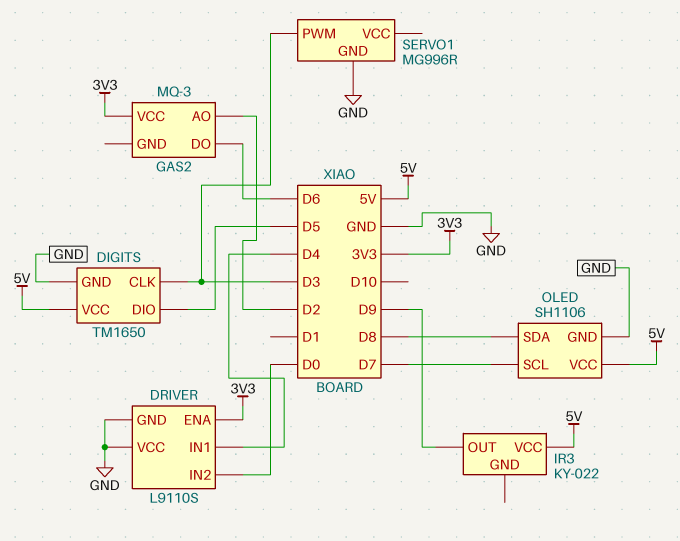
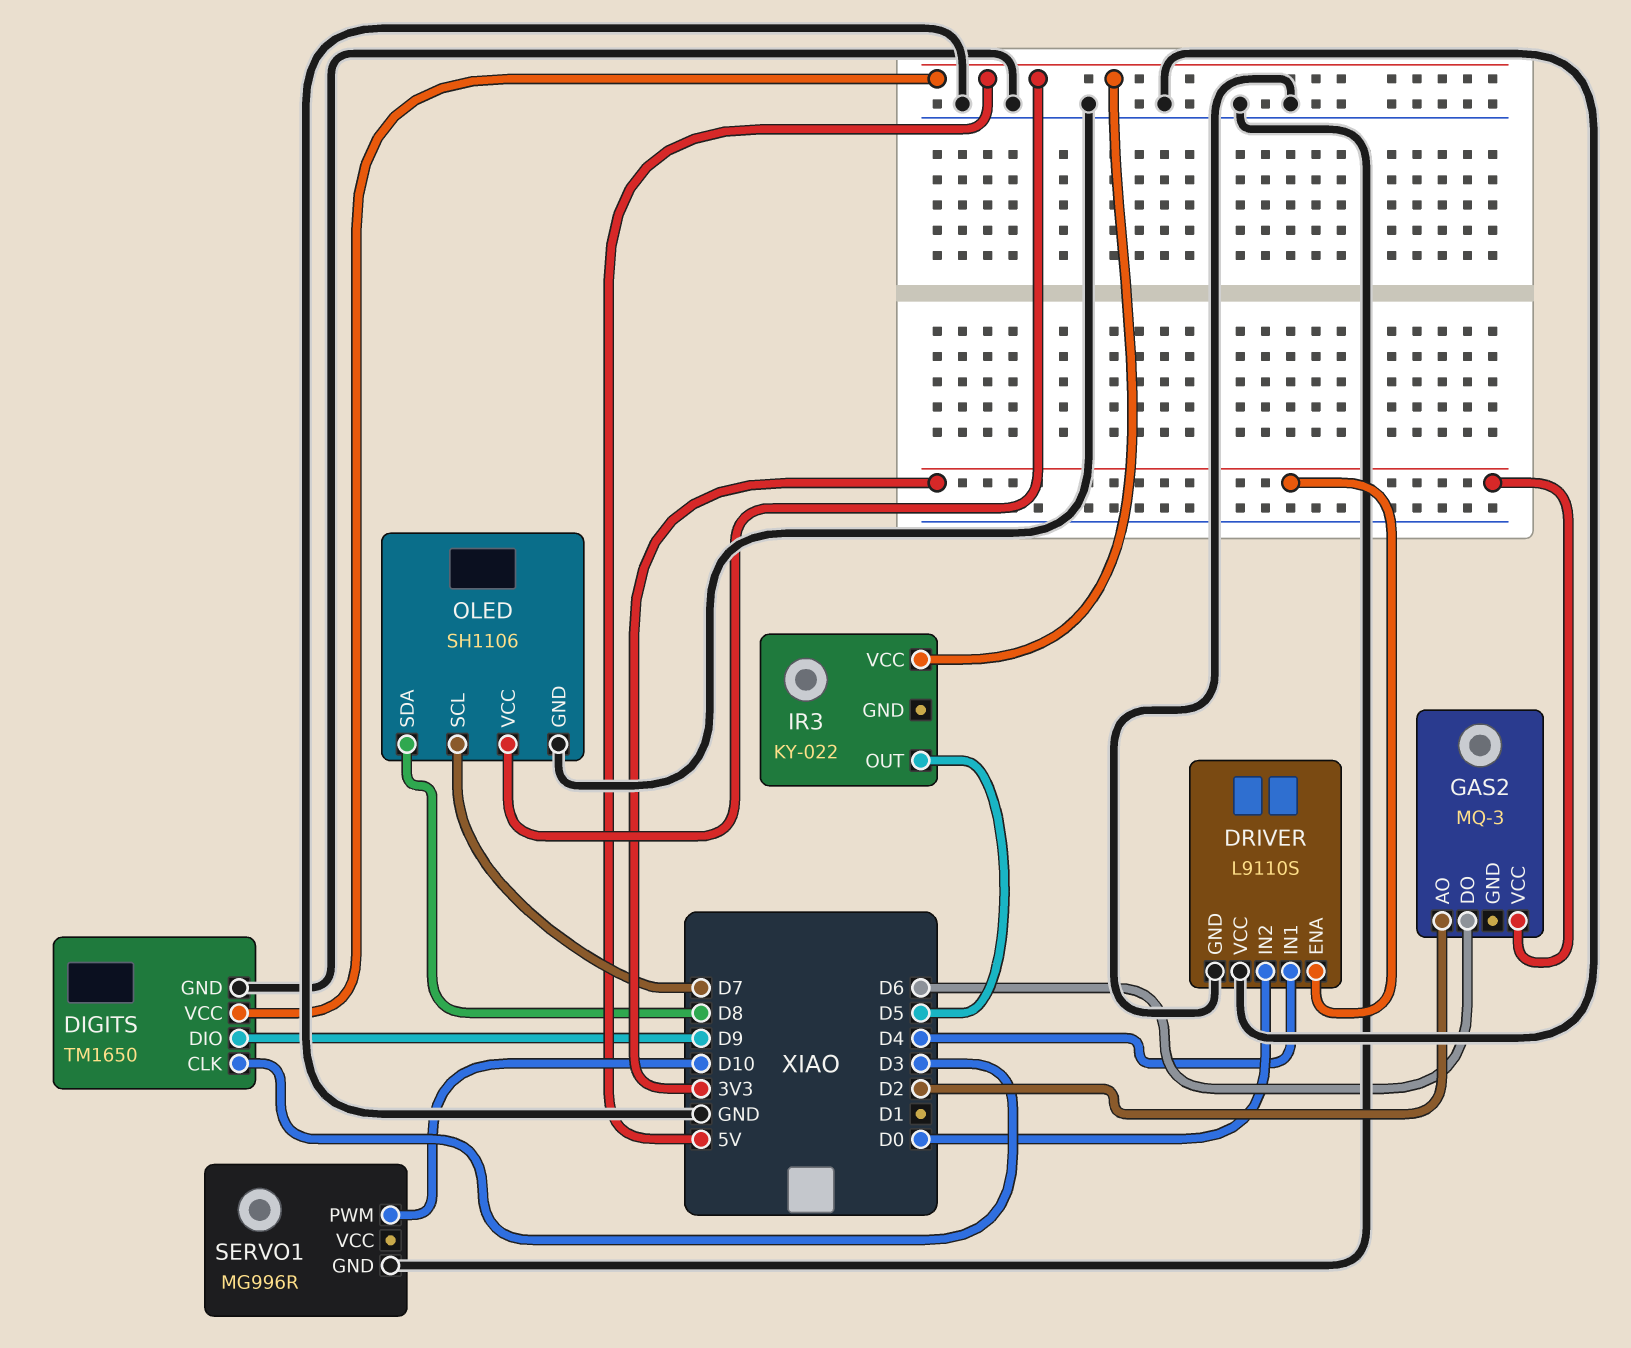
DIGITS pin DIO: D5 -> D9
IR3 pin OUT: D9 -> D5
SERVO1 pin PWM: D3 -> D10

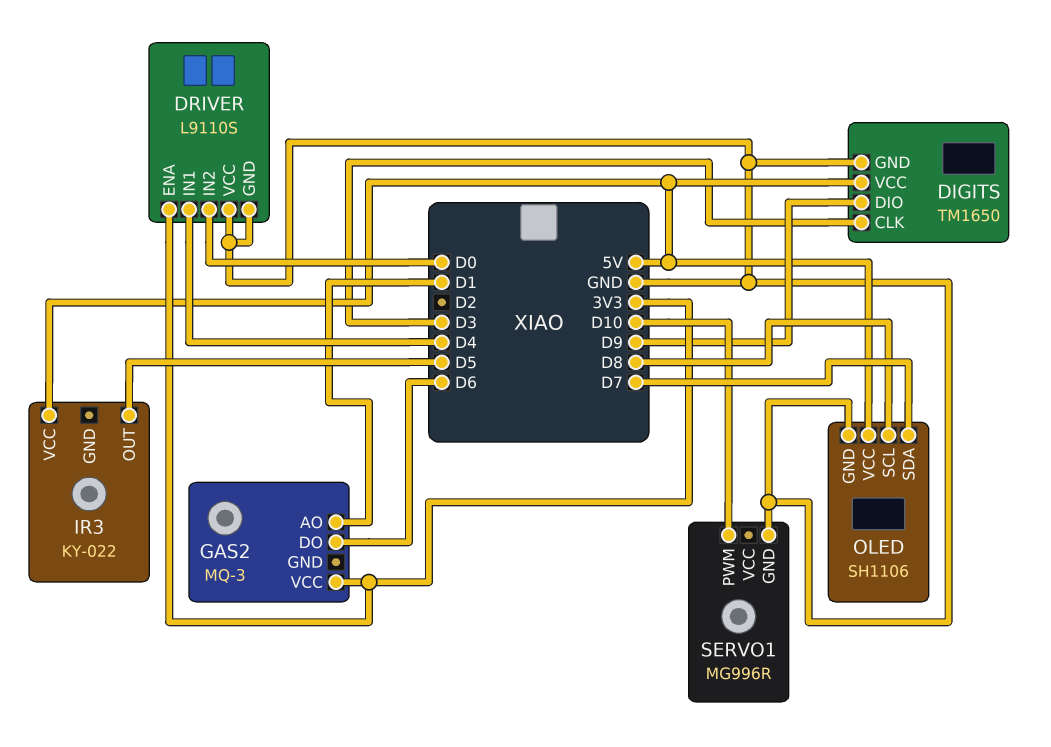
GAS2 pin AO: D2 -> D1
OLED pin SCL: D7 -> D8
OLED pin SDA: D8 -> D7

